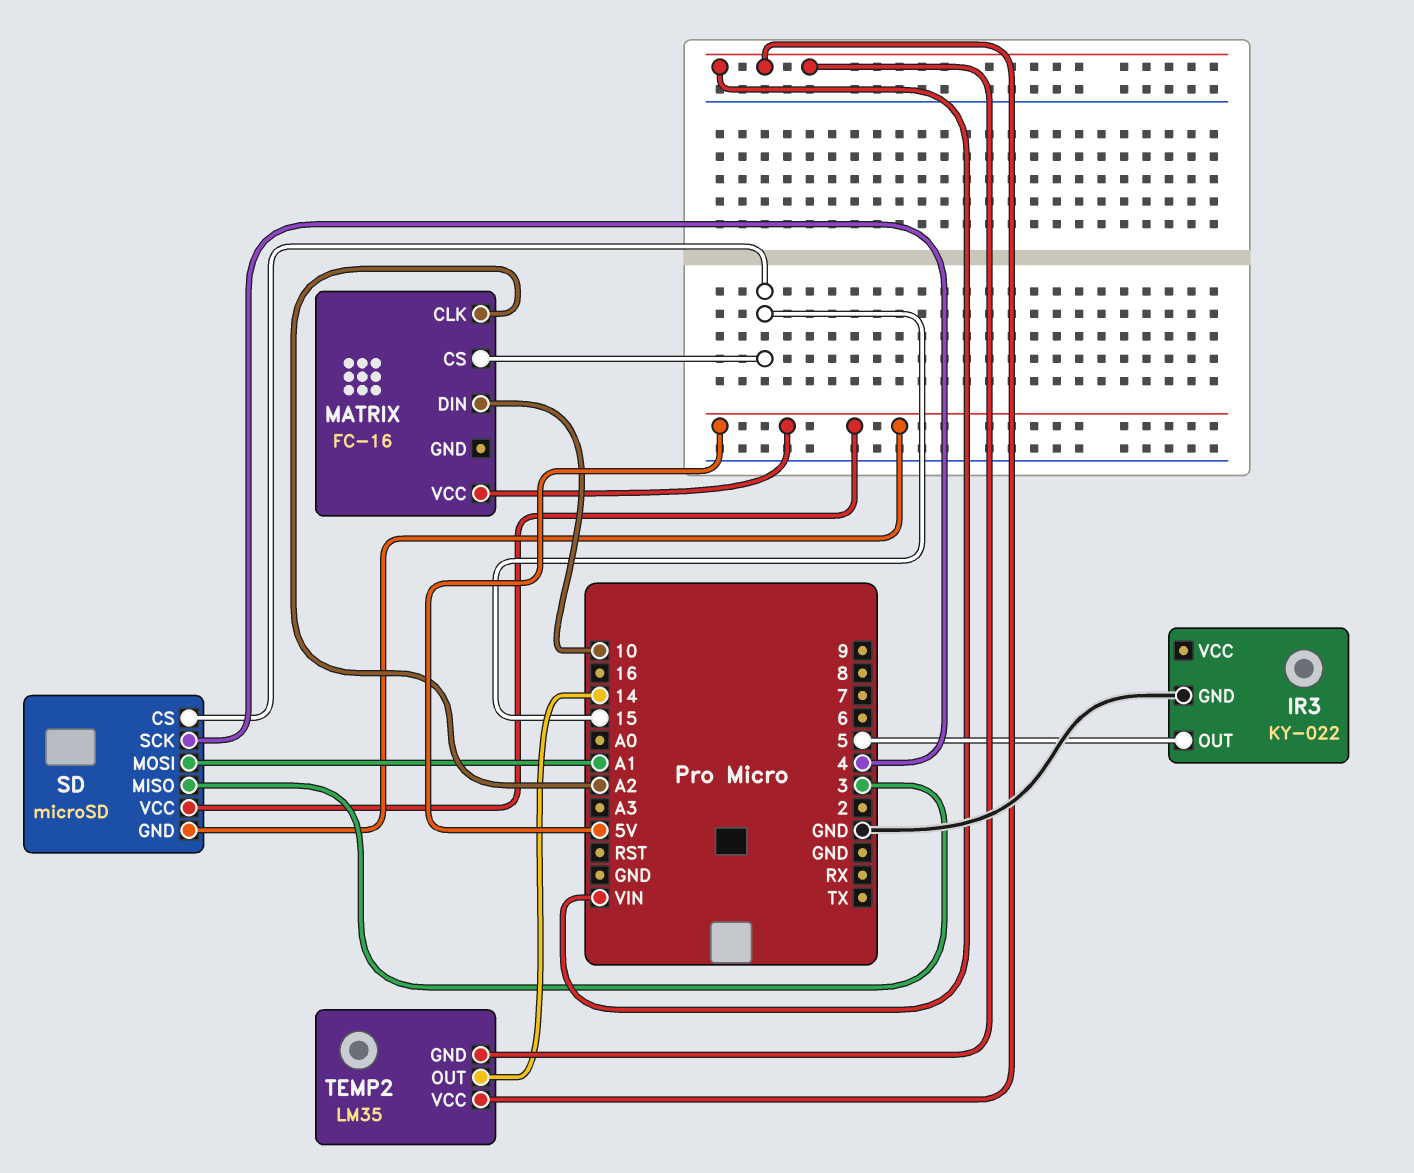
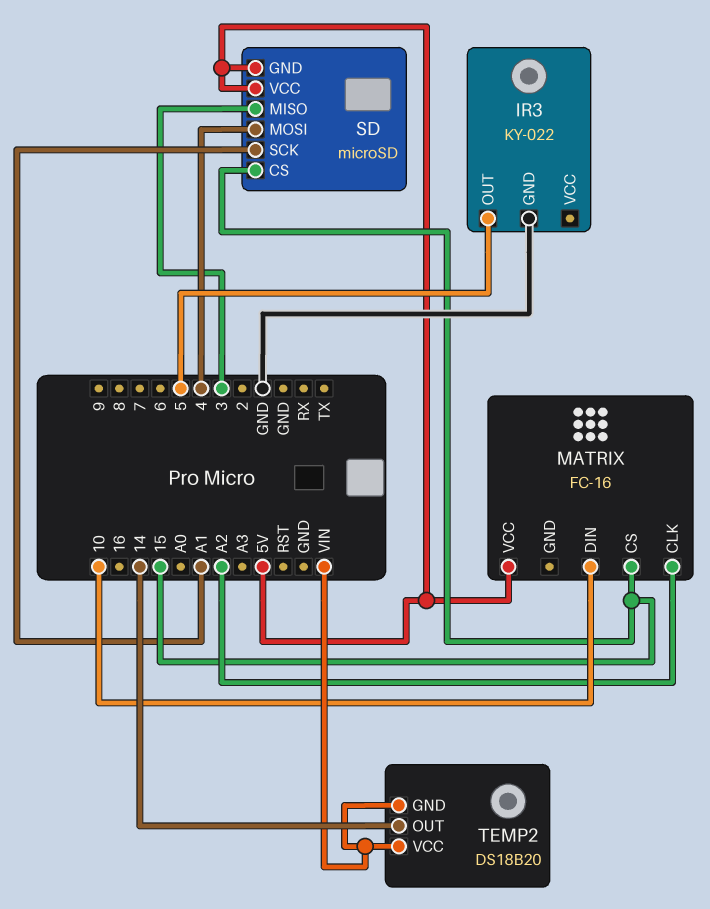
SD pin MOSI: A1 -> 4
SD pin SCK: 4 -> A1
TEMP2: LM35 -> DS18B20

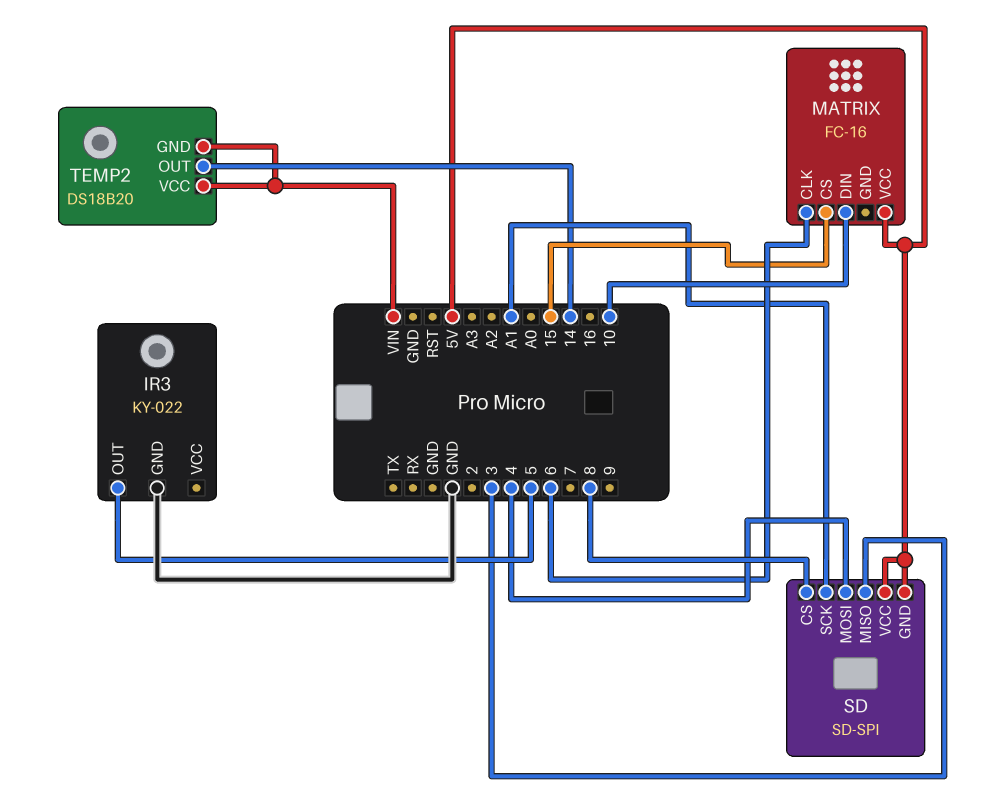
MATRIX pin CLK: A2 -> 6
SD: microSD -> SD-SPI
SD pin CS: 15 -> 8

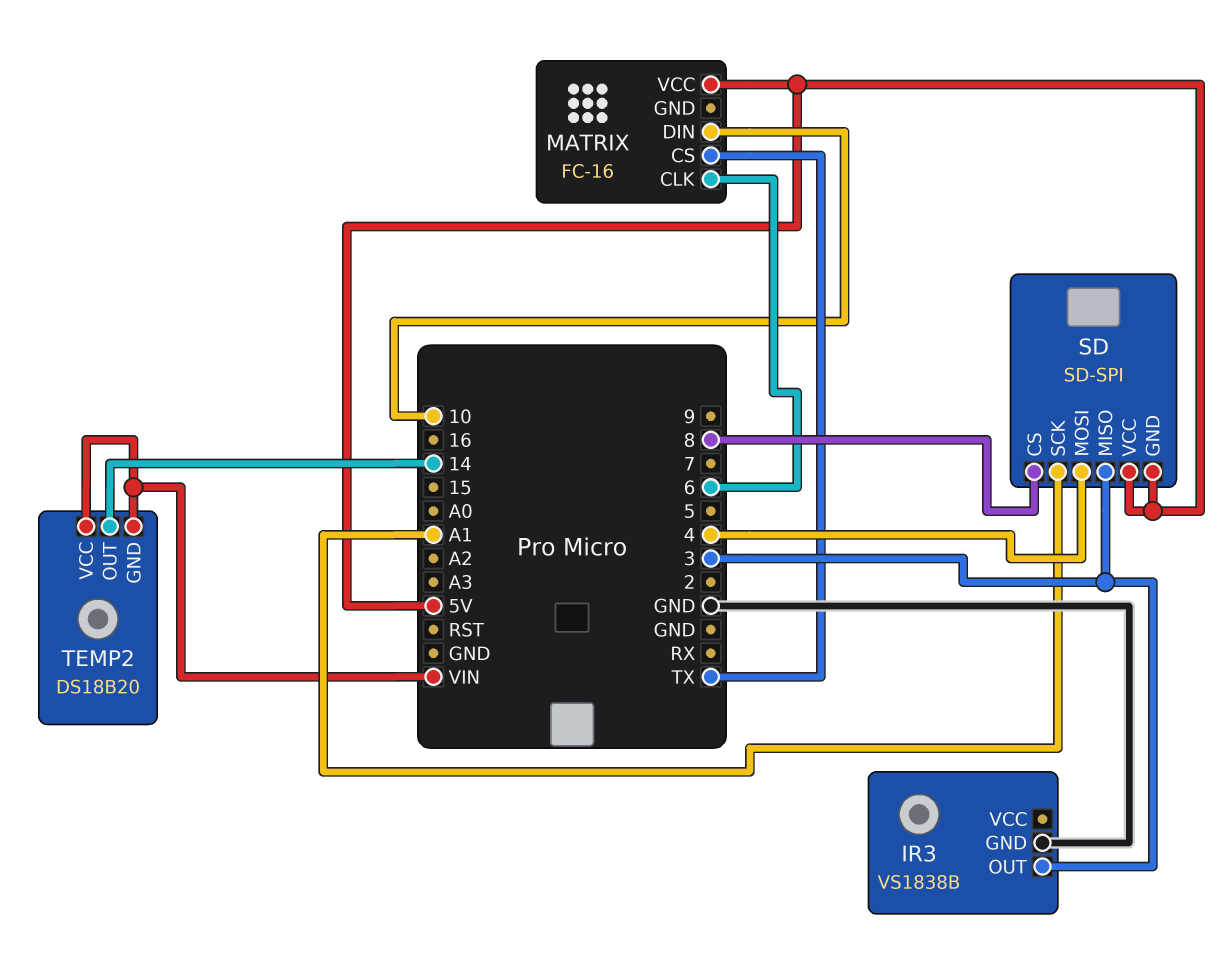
IR3: KY-022 -> VS1838B
IR3 pin OUT: 5 -> 3
MATRIX pin CS: 15 -> TX

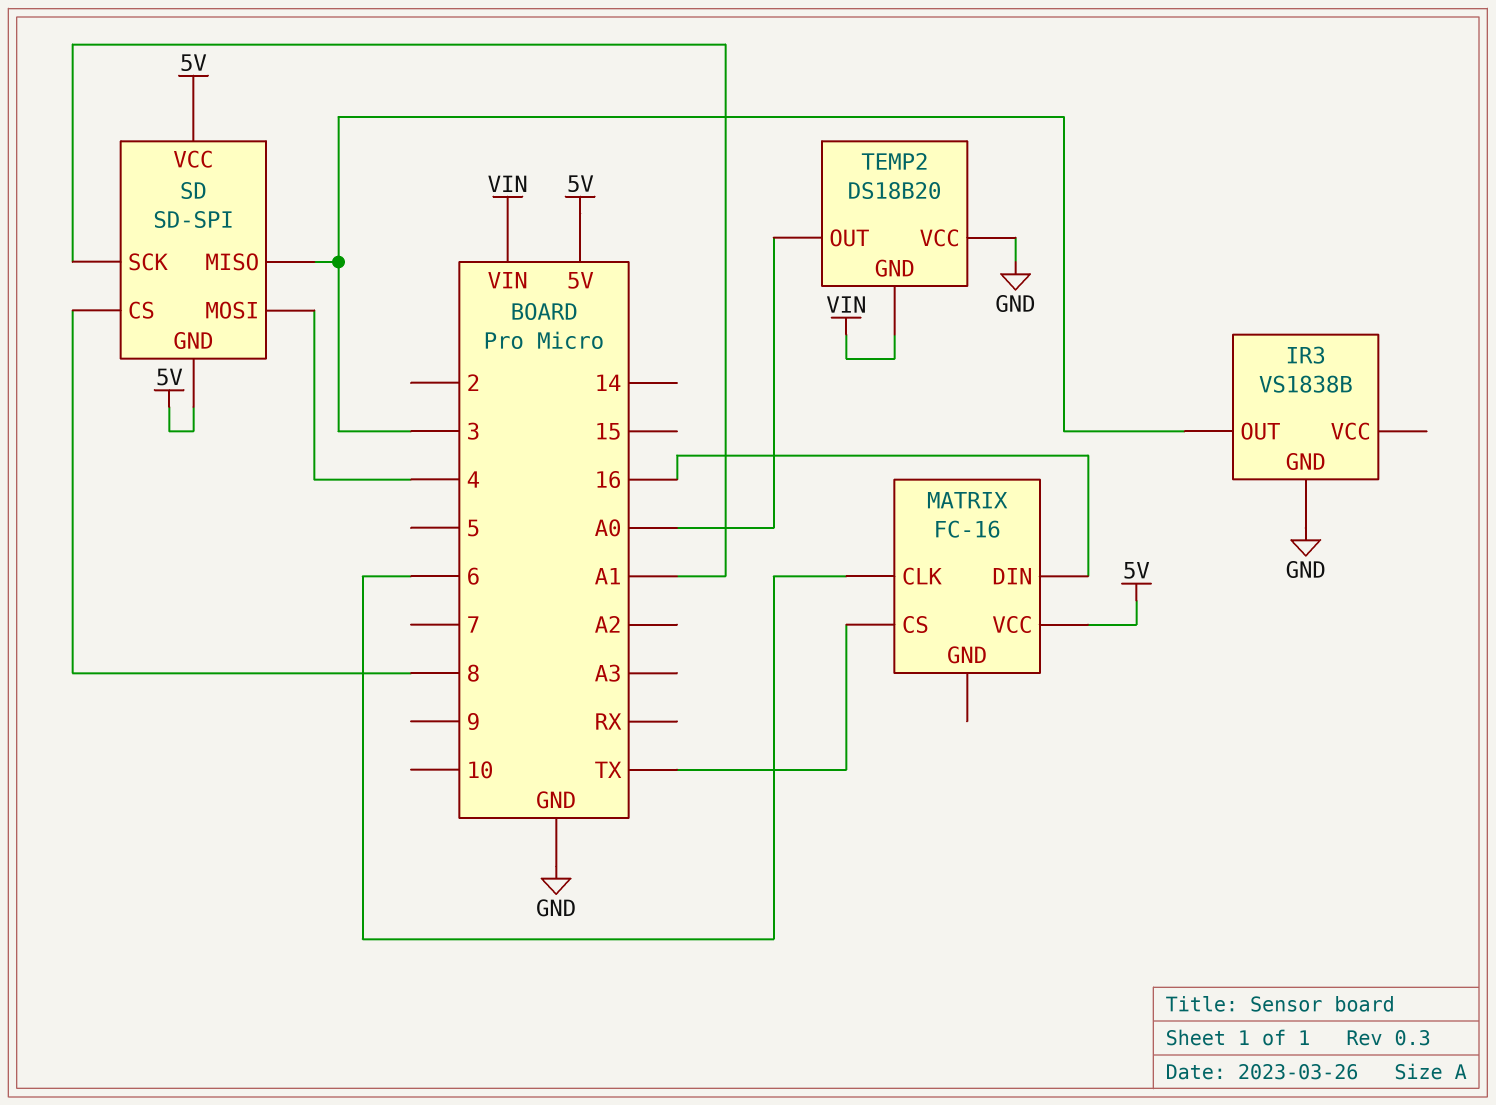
MATRIX pin DIN: 10 -> 16
TEMP2 pin OUT: 14 -> A0
TEMP2 pin VCC: VIN -> GND

